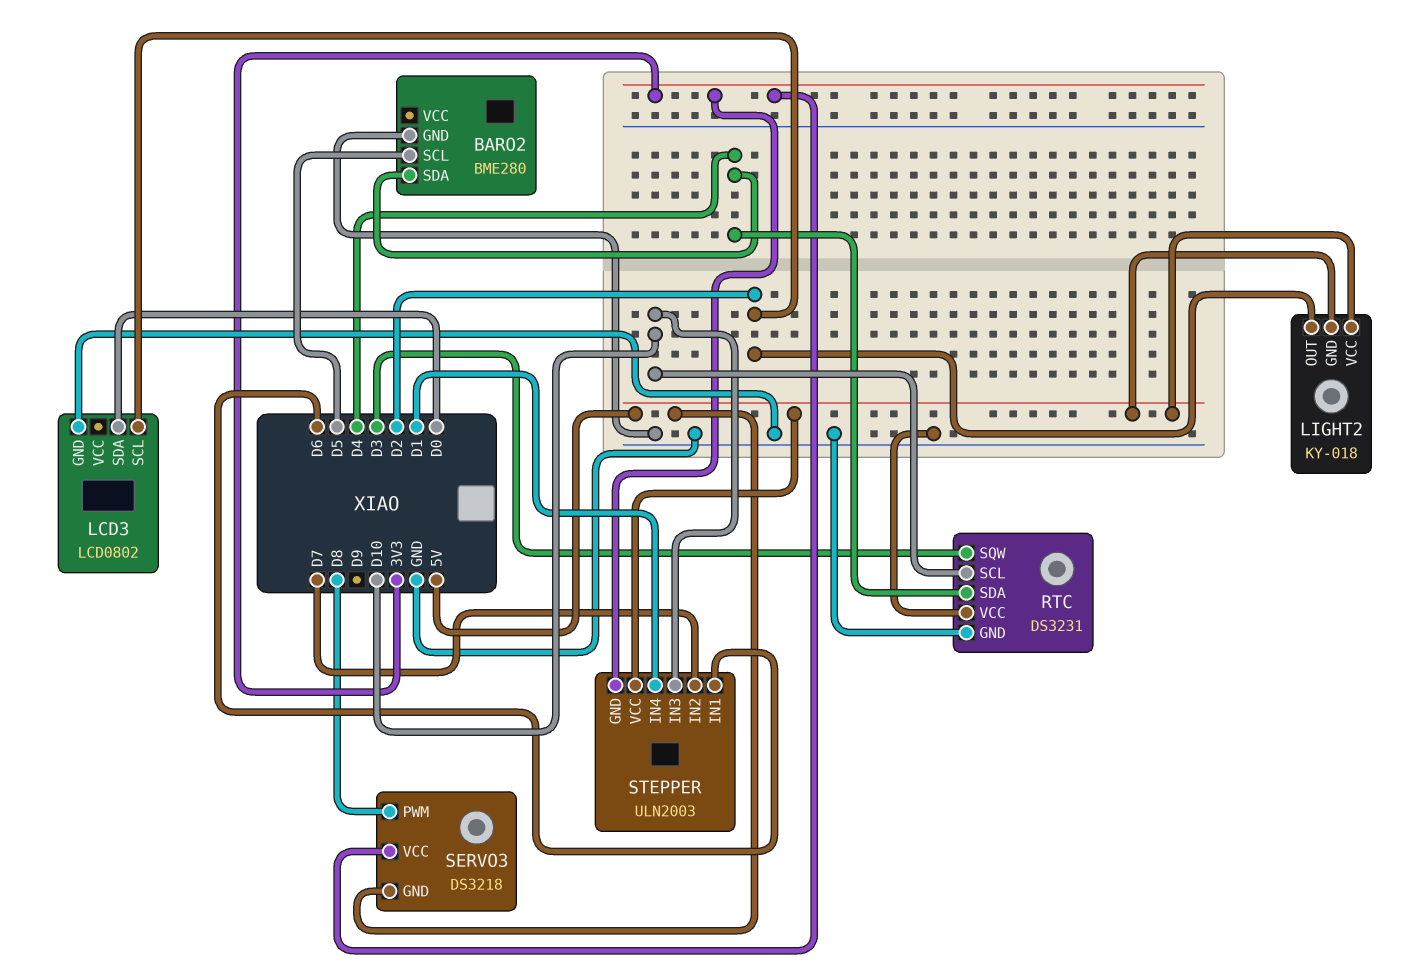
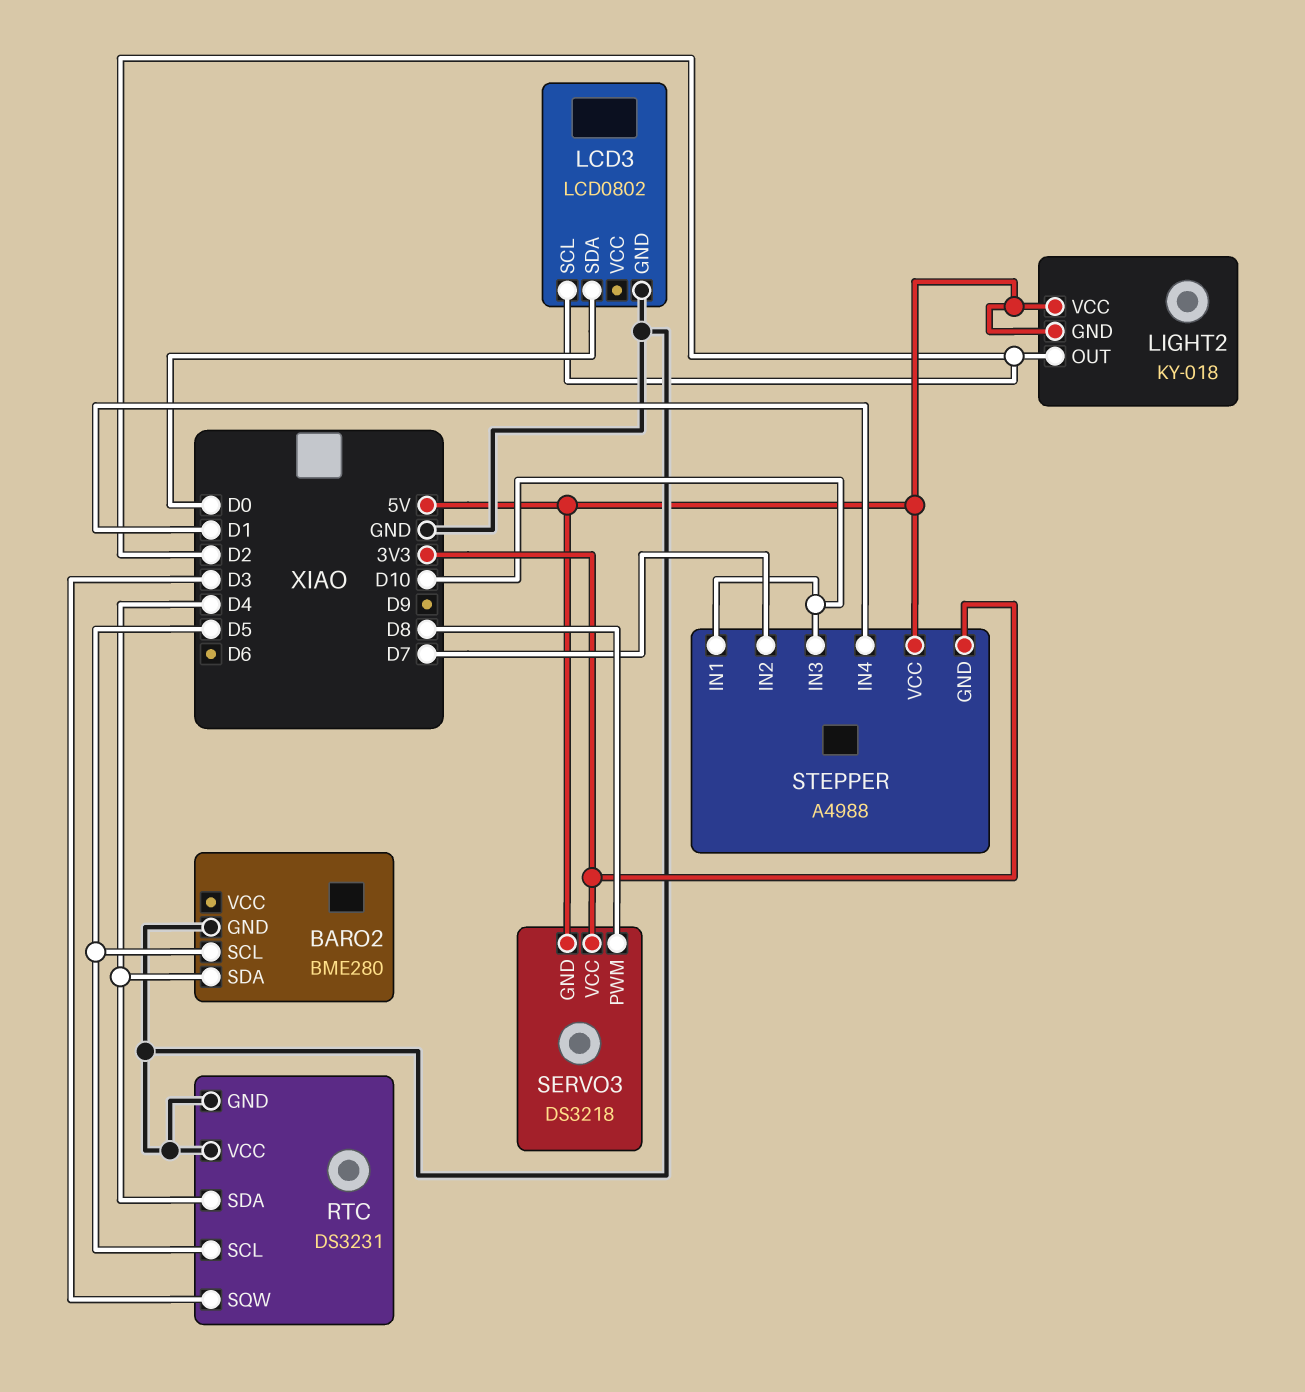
RTC pin SCL: D10 -> D5
STEPPER: ULN2003 -> A4988
STEPPER pin IN1: D6 -> D10

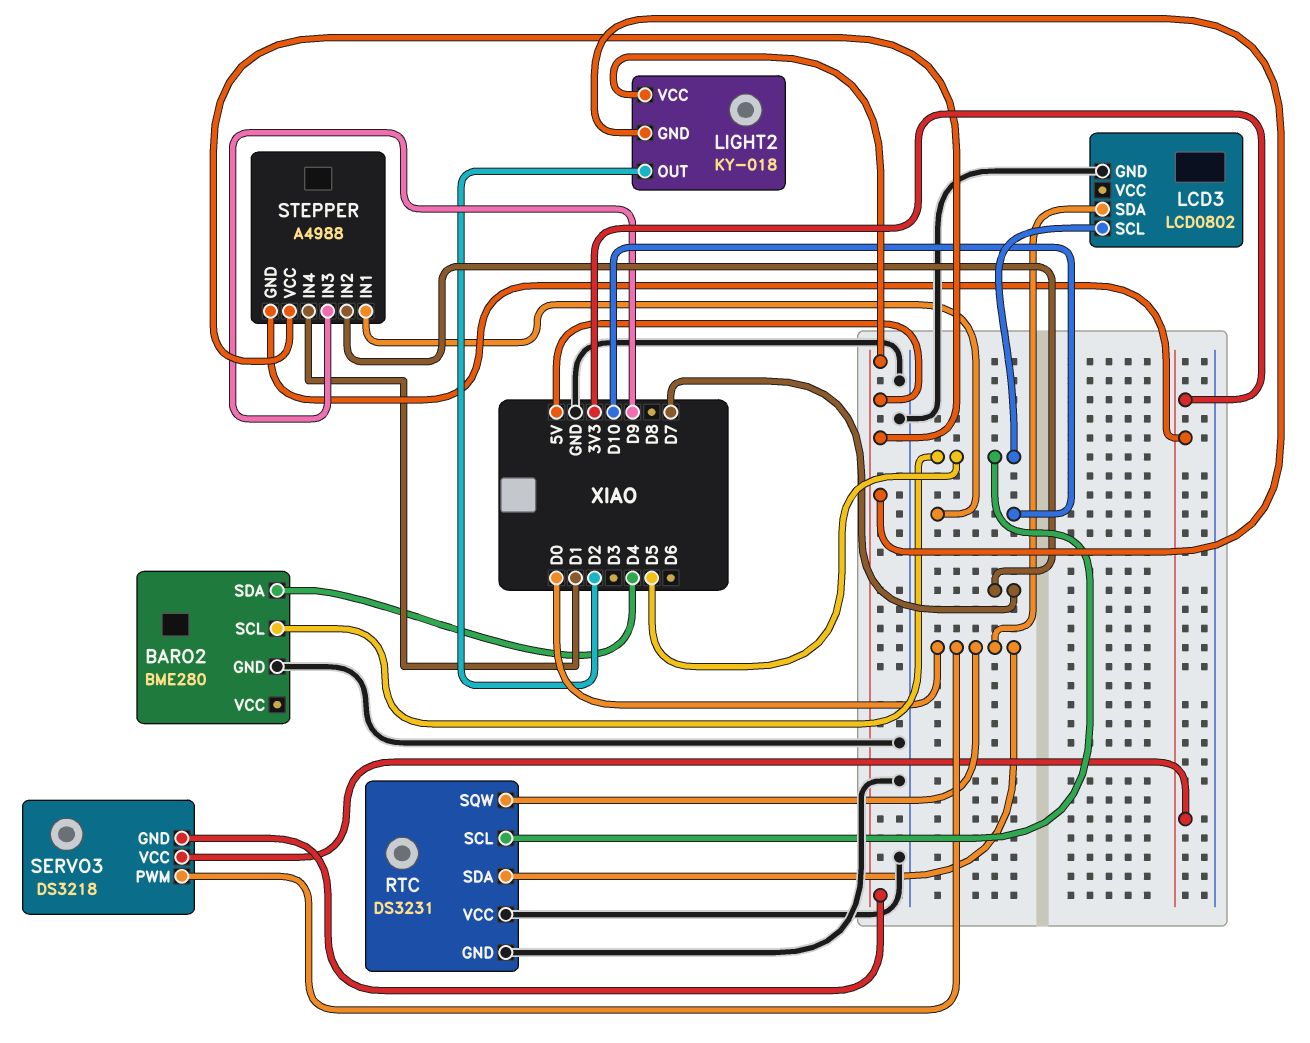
LCD3 pin SCL: D2 -> D5
RTC pin SDA: D4 -> D0
RTC pin SQW: D3 -> D0
SERVO3 pin PWM: D8 -> D0
STEPPER pin IN3: D10 -> D9

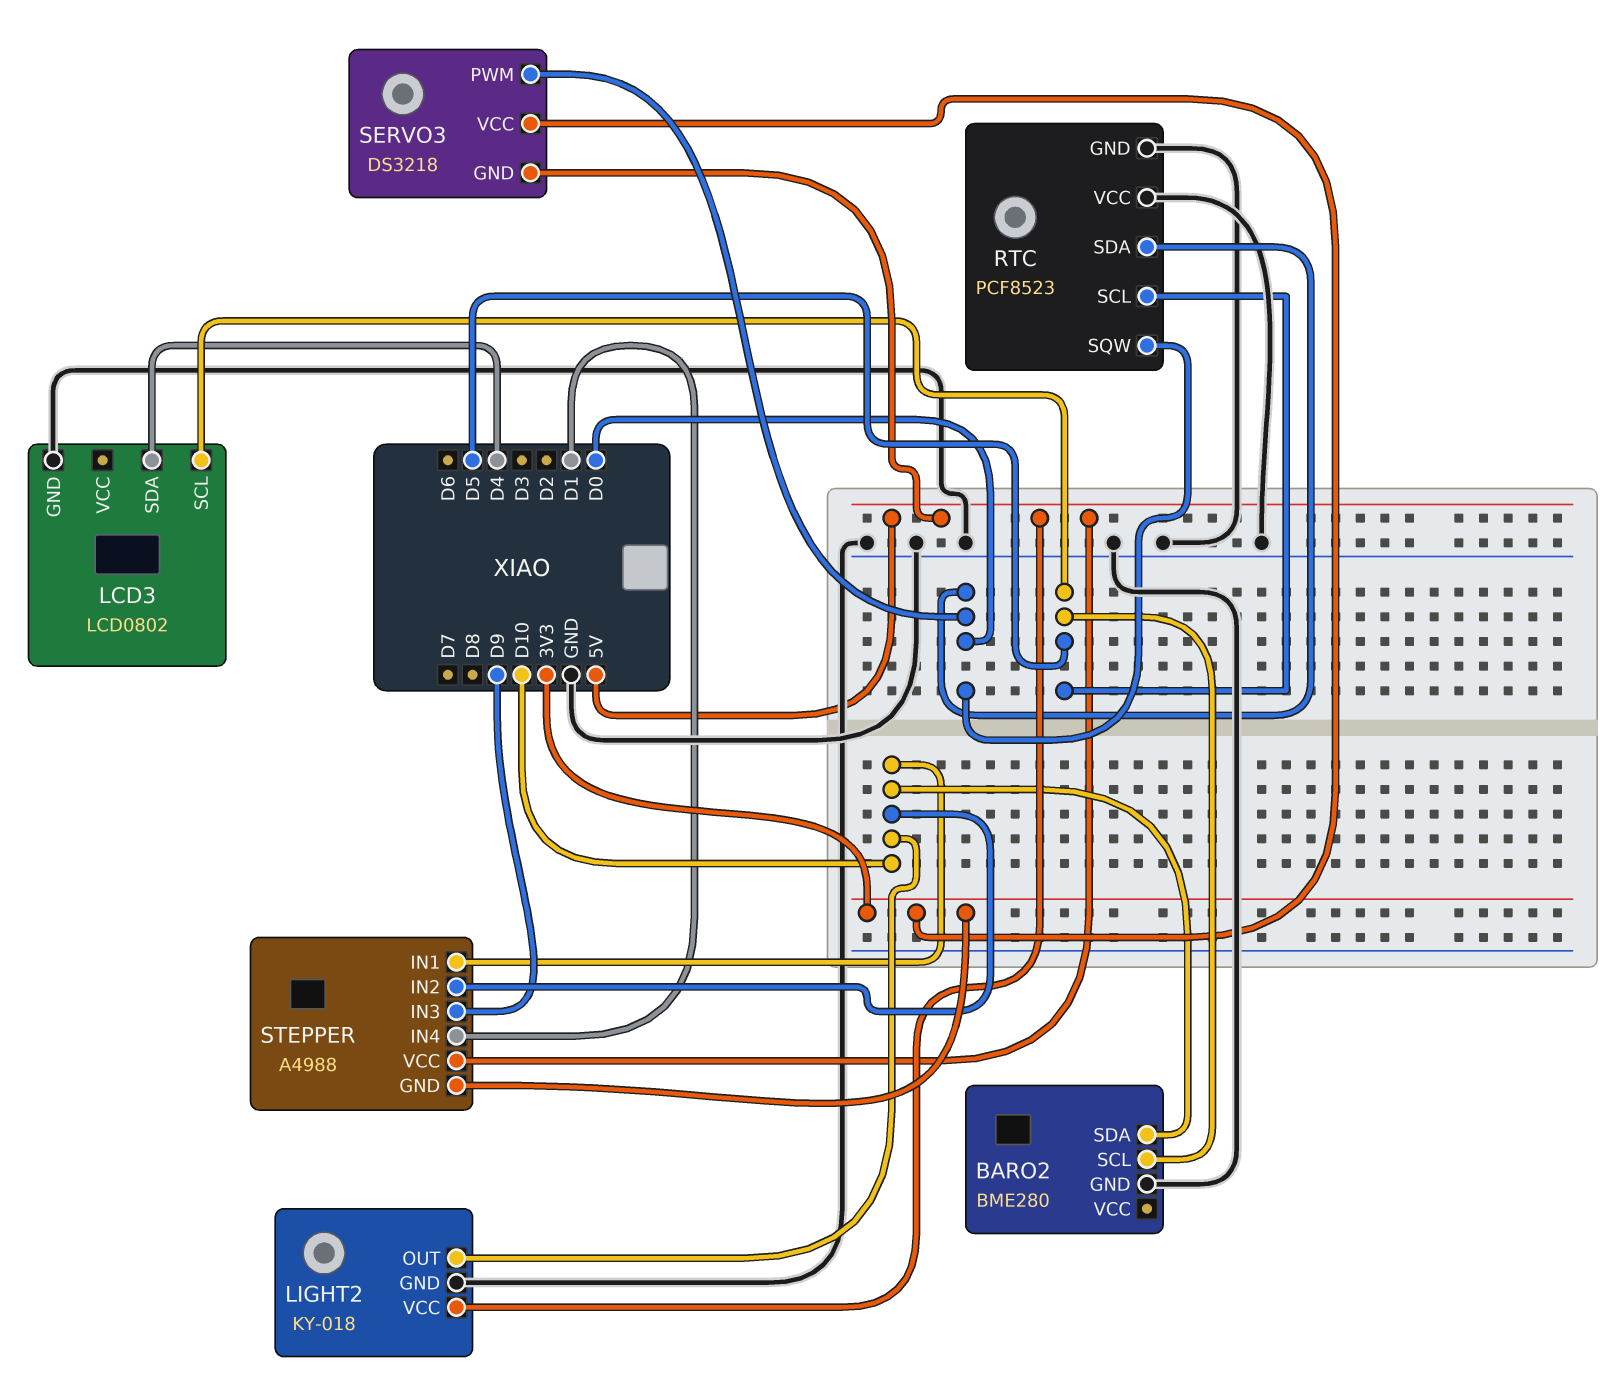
BARO2 pin SDA: D4 -> D10
LCD3 pin SDA: D0 -> D4
LIGHT2 pin GND: 5V -> GND
LIGHT2 pin OUT: D2 -> D10
RTC: DS3231 -> PCF8523
STEPPER pin IN2: D7 -> D10

